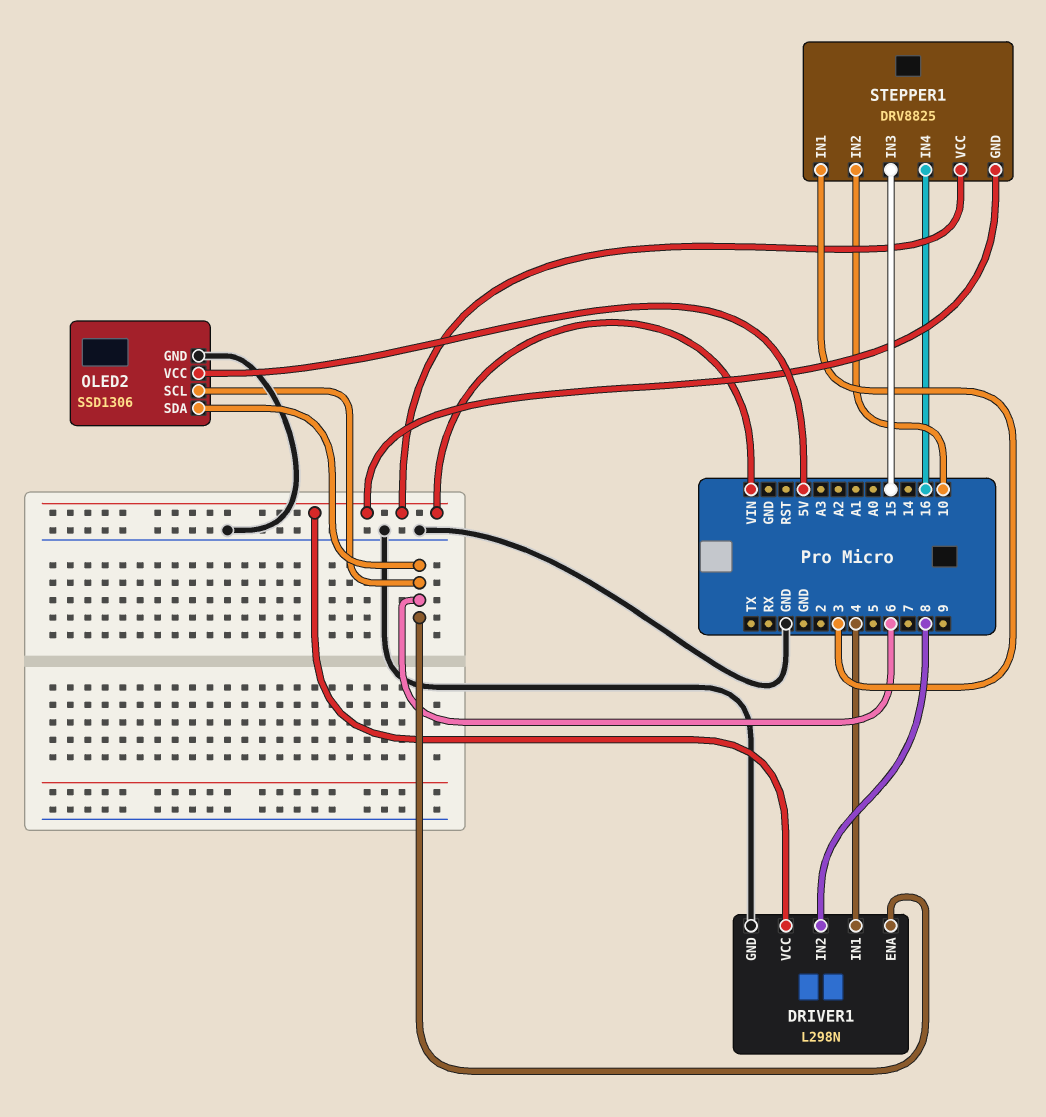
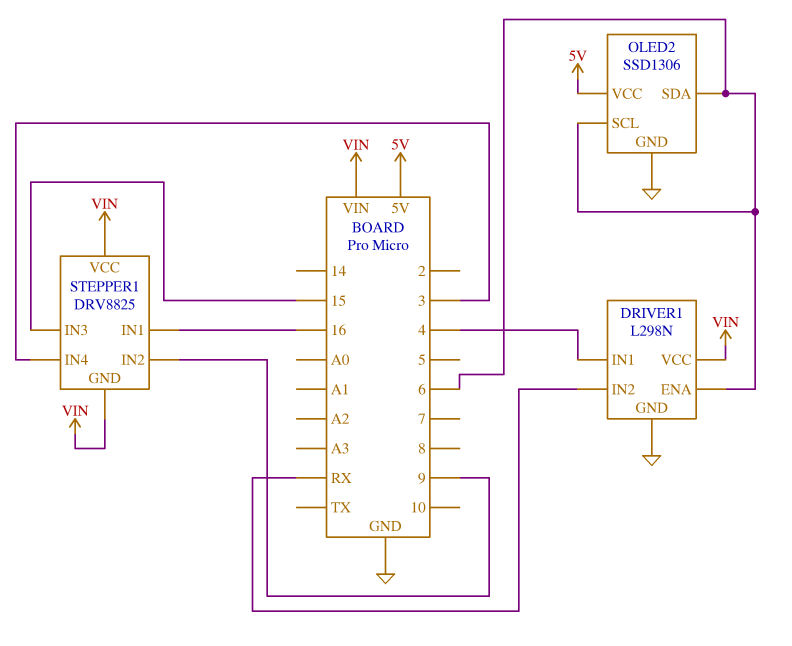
DRIVER1 pin IN2: 8 -> RX
STEPPER1 pin IN1: 3 -> 16
STEPPER1 pin IN2: 10 -> 9
STEPPER1 pin IN4: 16 -> 3

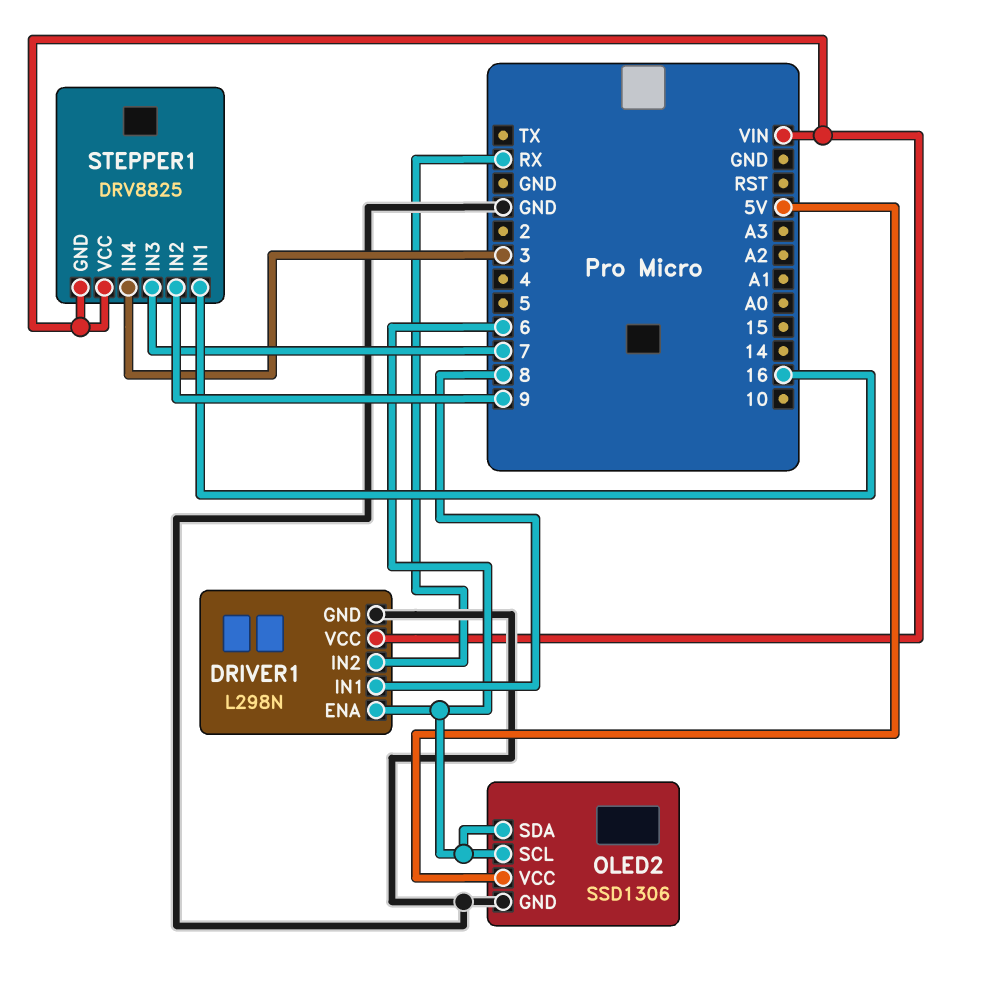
DRIVER1 pin IN1: 4 -> 8
STEPPER1 pin IN3: 15 -> 7

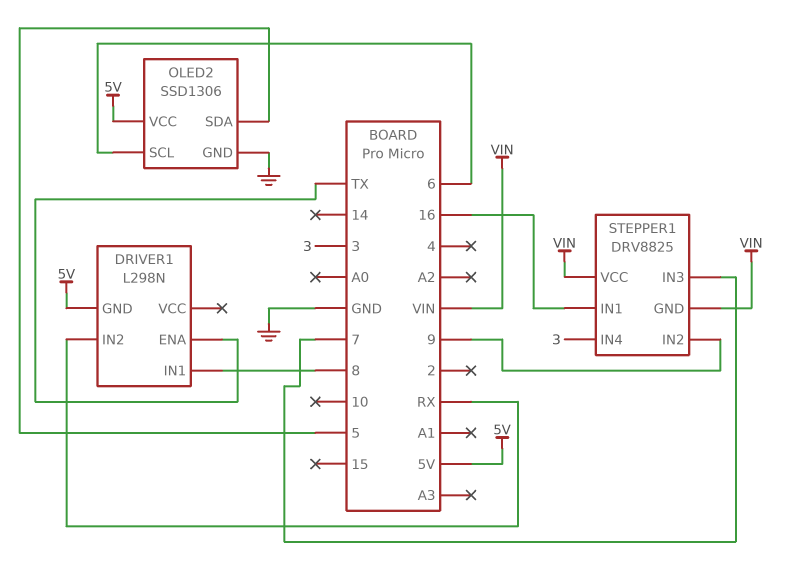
DRIVER1 pin ENA: 6 -> TX
DRIVER1 pin GND: GND -> 5V
DRIVER1 pin VCC: VIN -> none
OLED2 pin SDA: 6 -> 5

